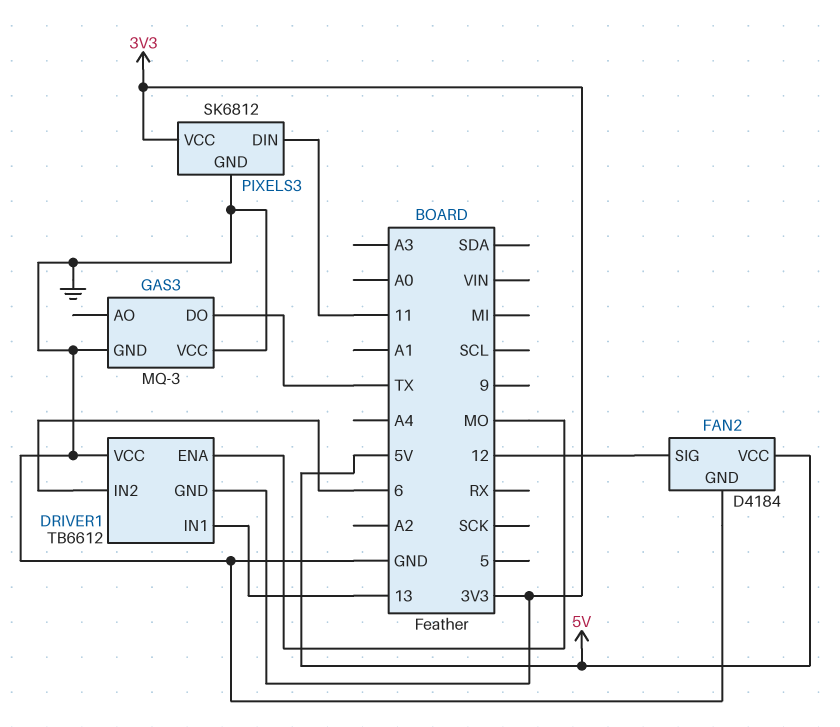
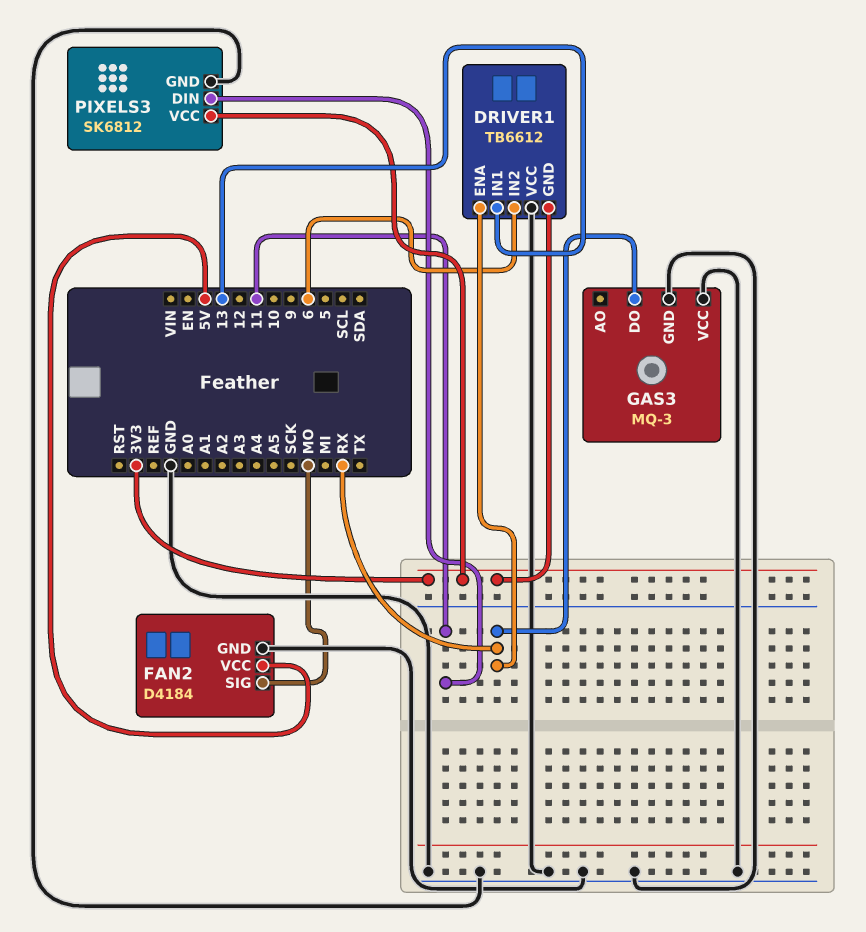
DRIVER1 pin ENA: MO -> RX
FAN2 pin SIG: 12 -> MO
GAS3 pin DO: TX -> RX

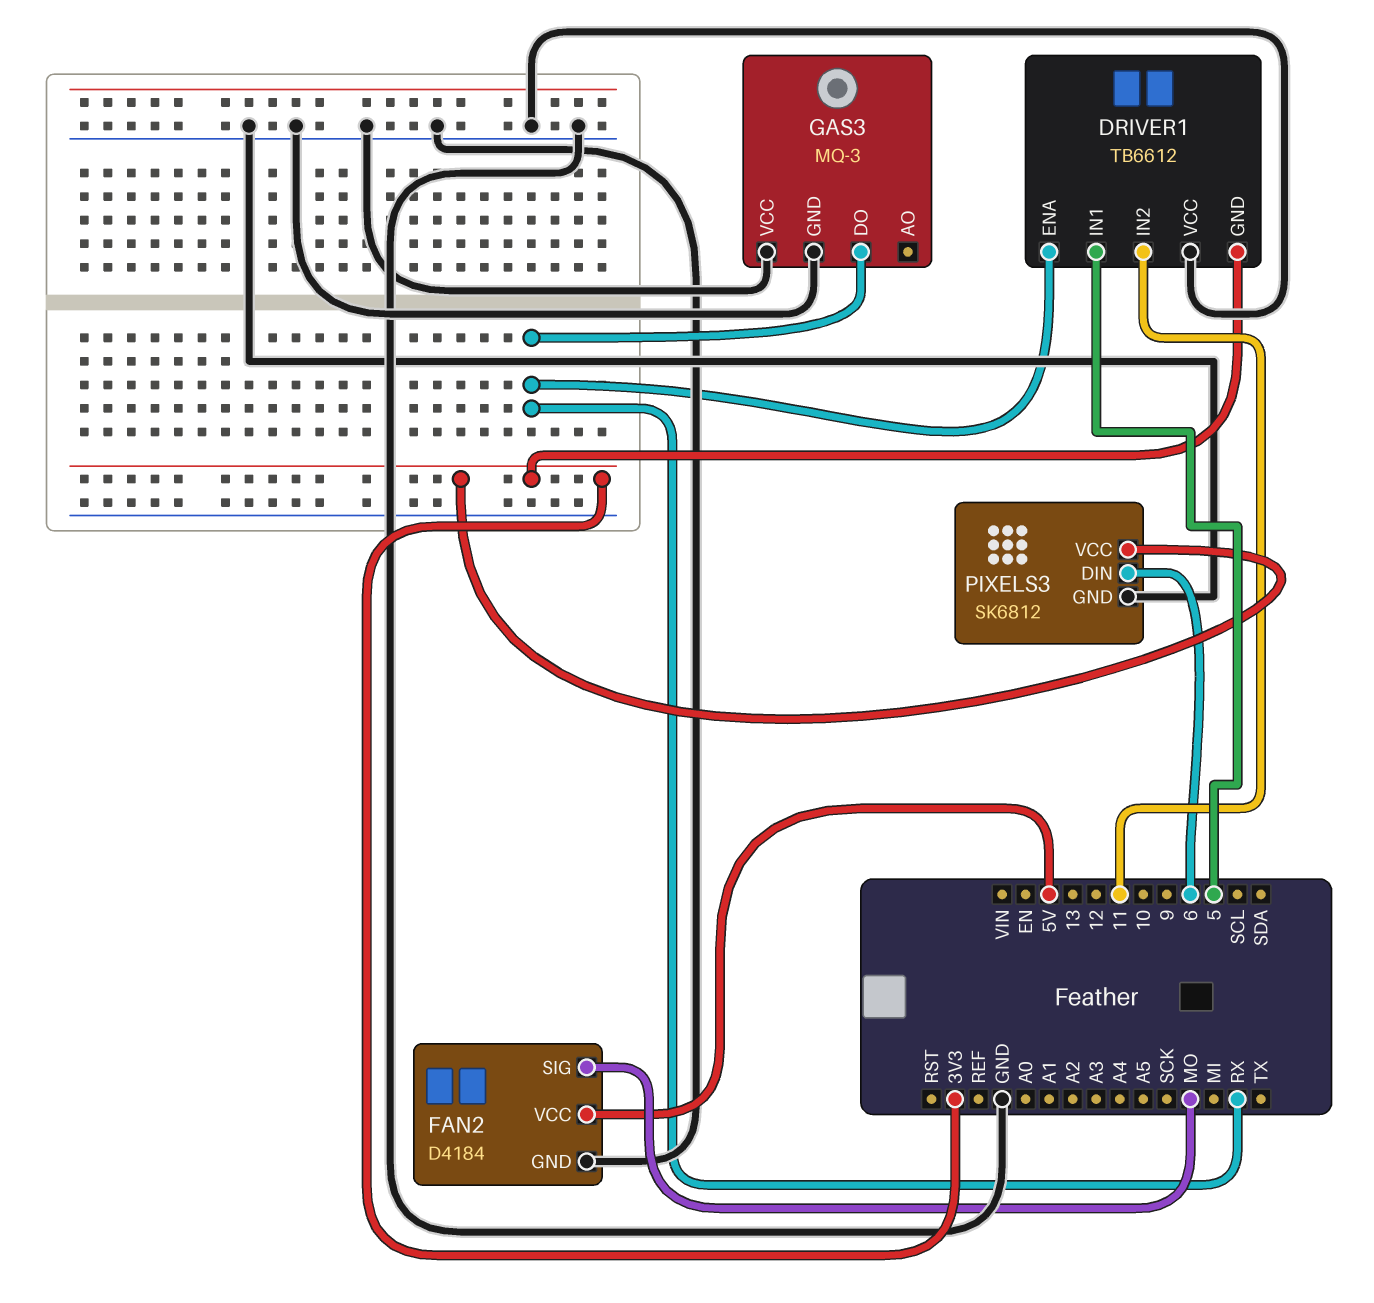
DRIVER1 pin IN1: 13 -> 5
DRIVER1 pin IN2: 6 -> 11
PIXELS3 pin DIN: 11 -> 6

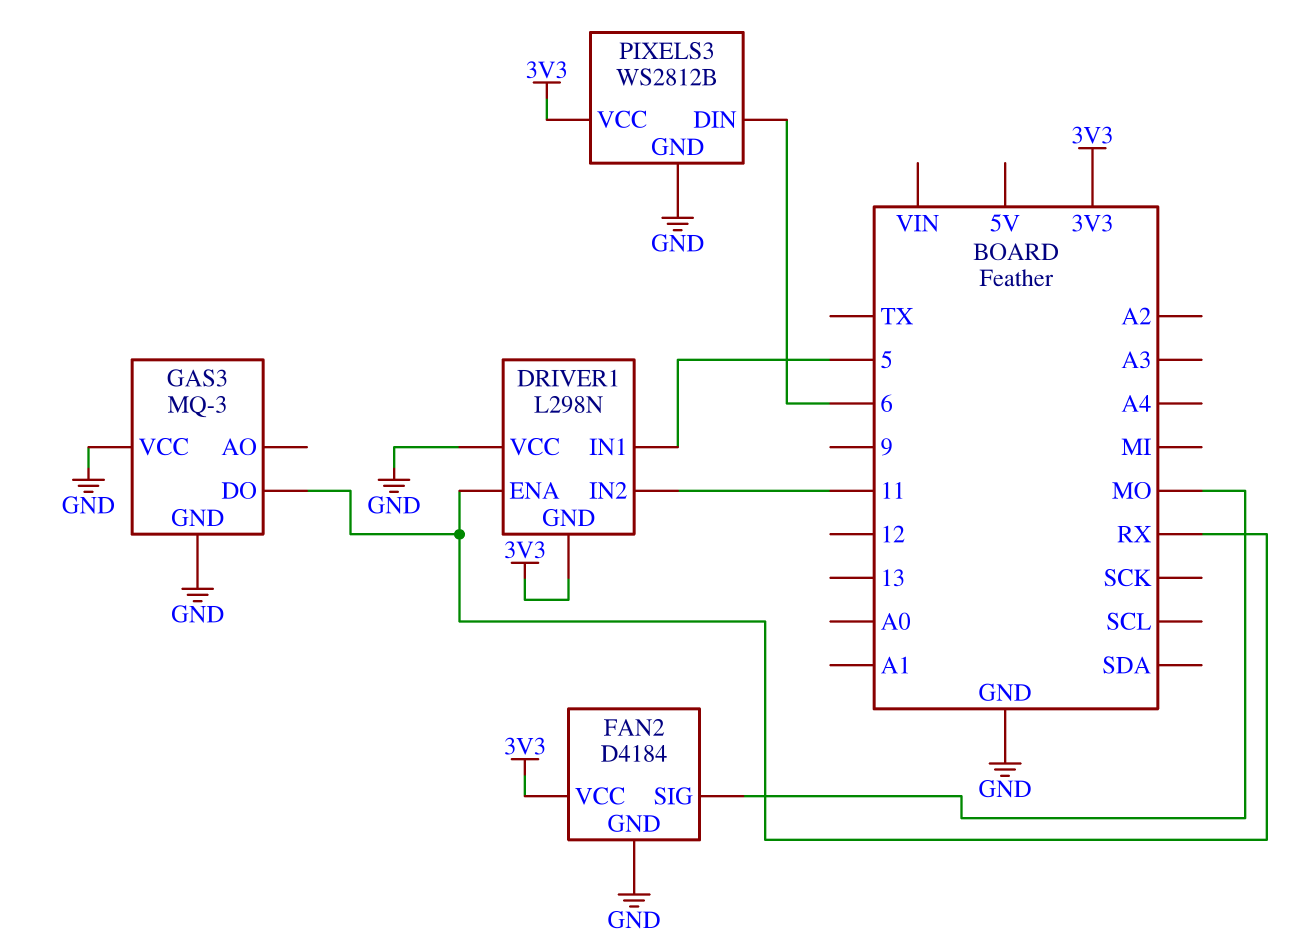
DRIVER1: TB6612 -> L298N
FAN2 pin VCC: 5V -> 3V3
PIXELS3: SK6812 -> WS2812B

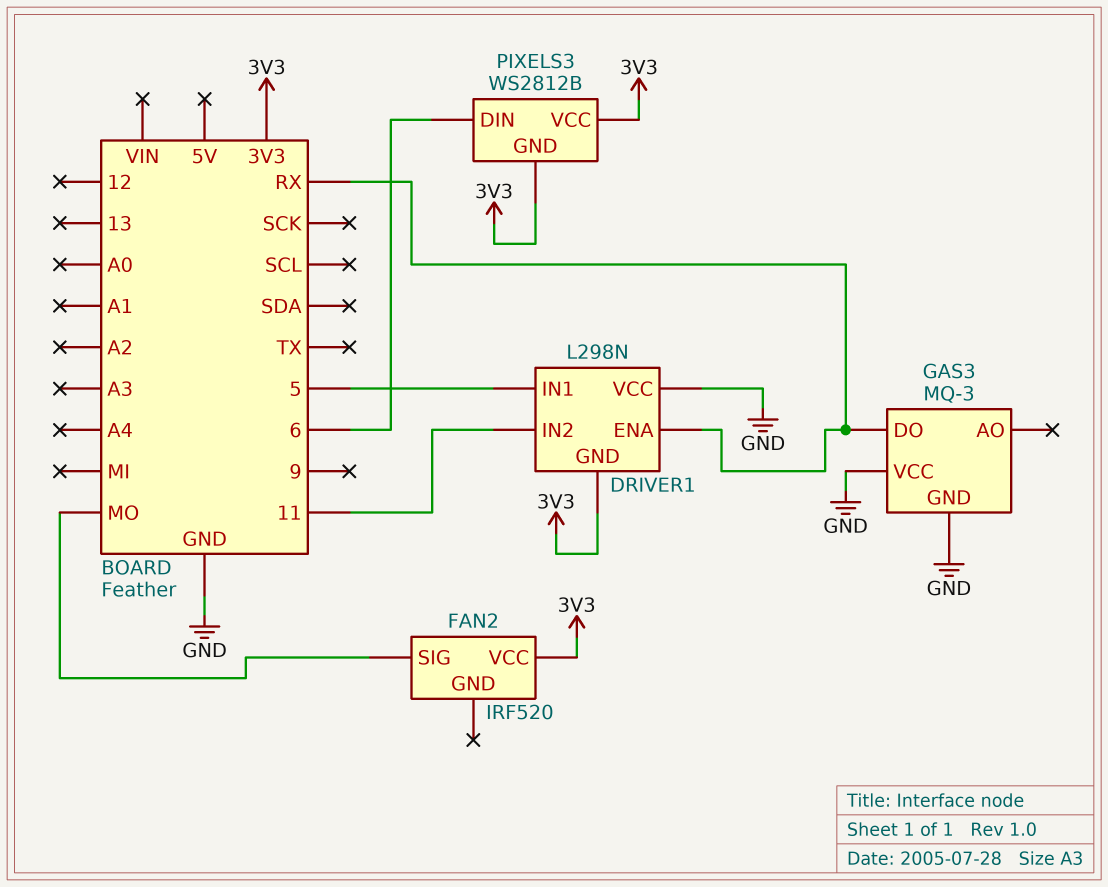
FAN2: D4184 -> IRF520
FAN2 pin GND: GND -> none
PIXELS3 pin GND: GND -> 3V3

